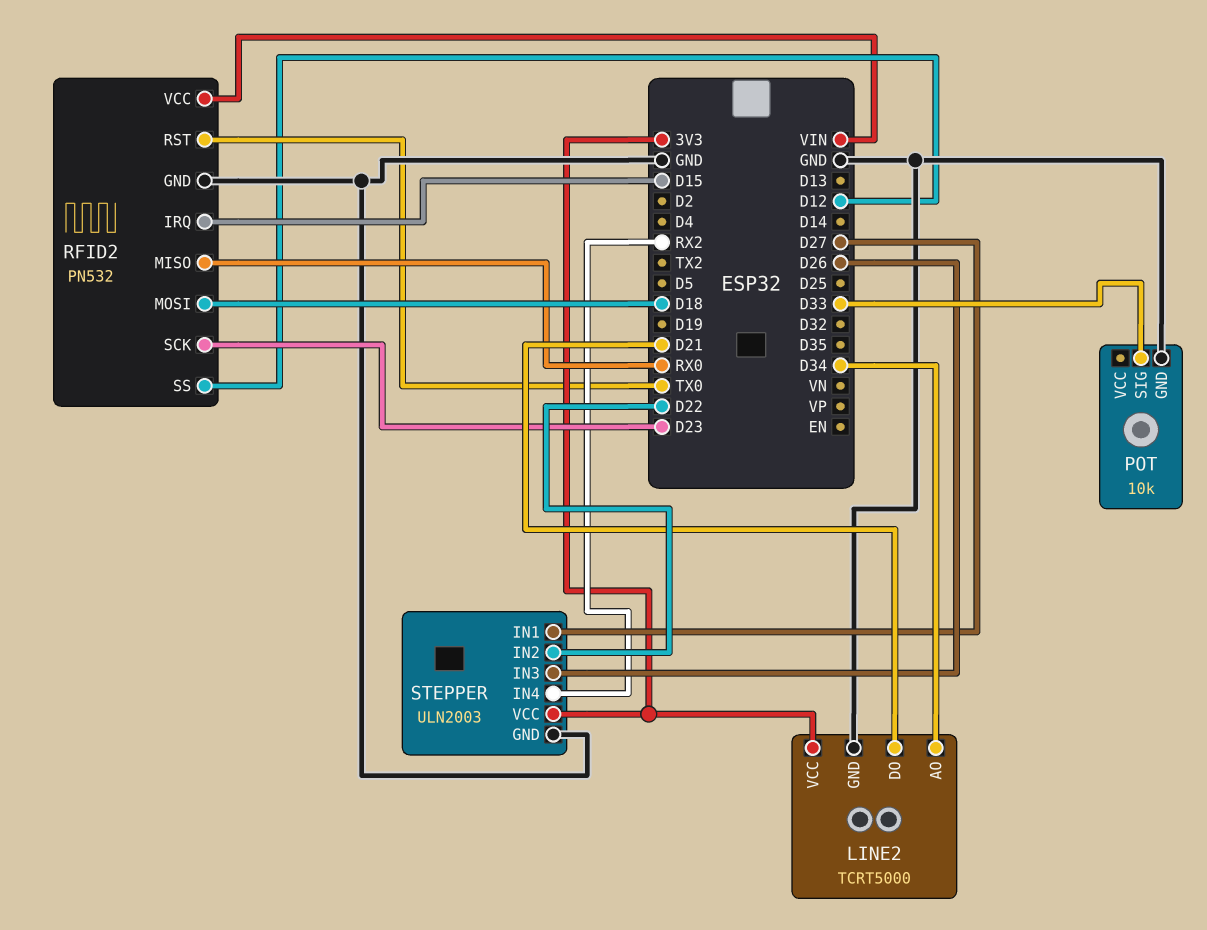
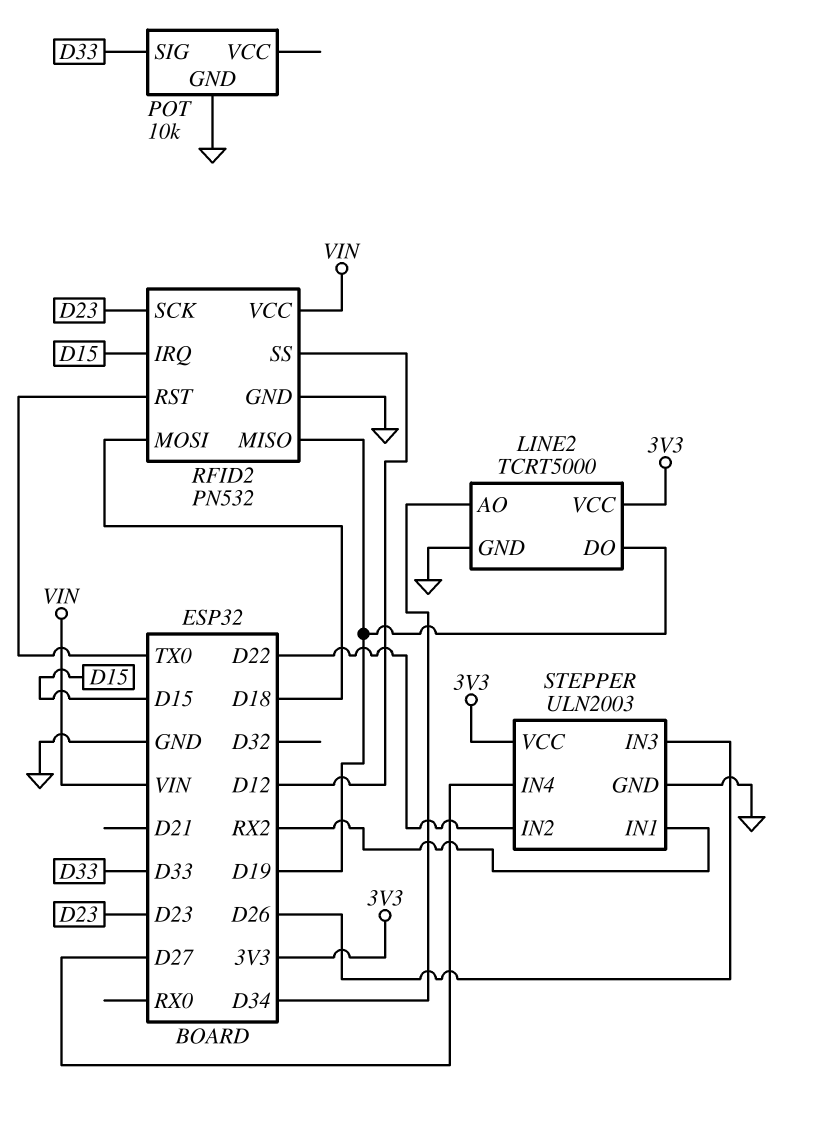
LINE2 pin DO: D21 -> D19
RFID2 pin MISO: RX0 -> D19
STEPPER pin IN1: D27 -> RX2
STEPPER pin IN4: RX2 -> D27

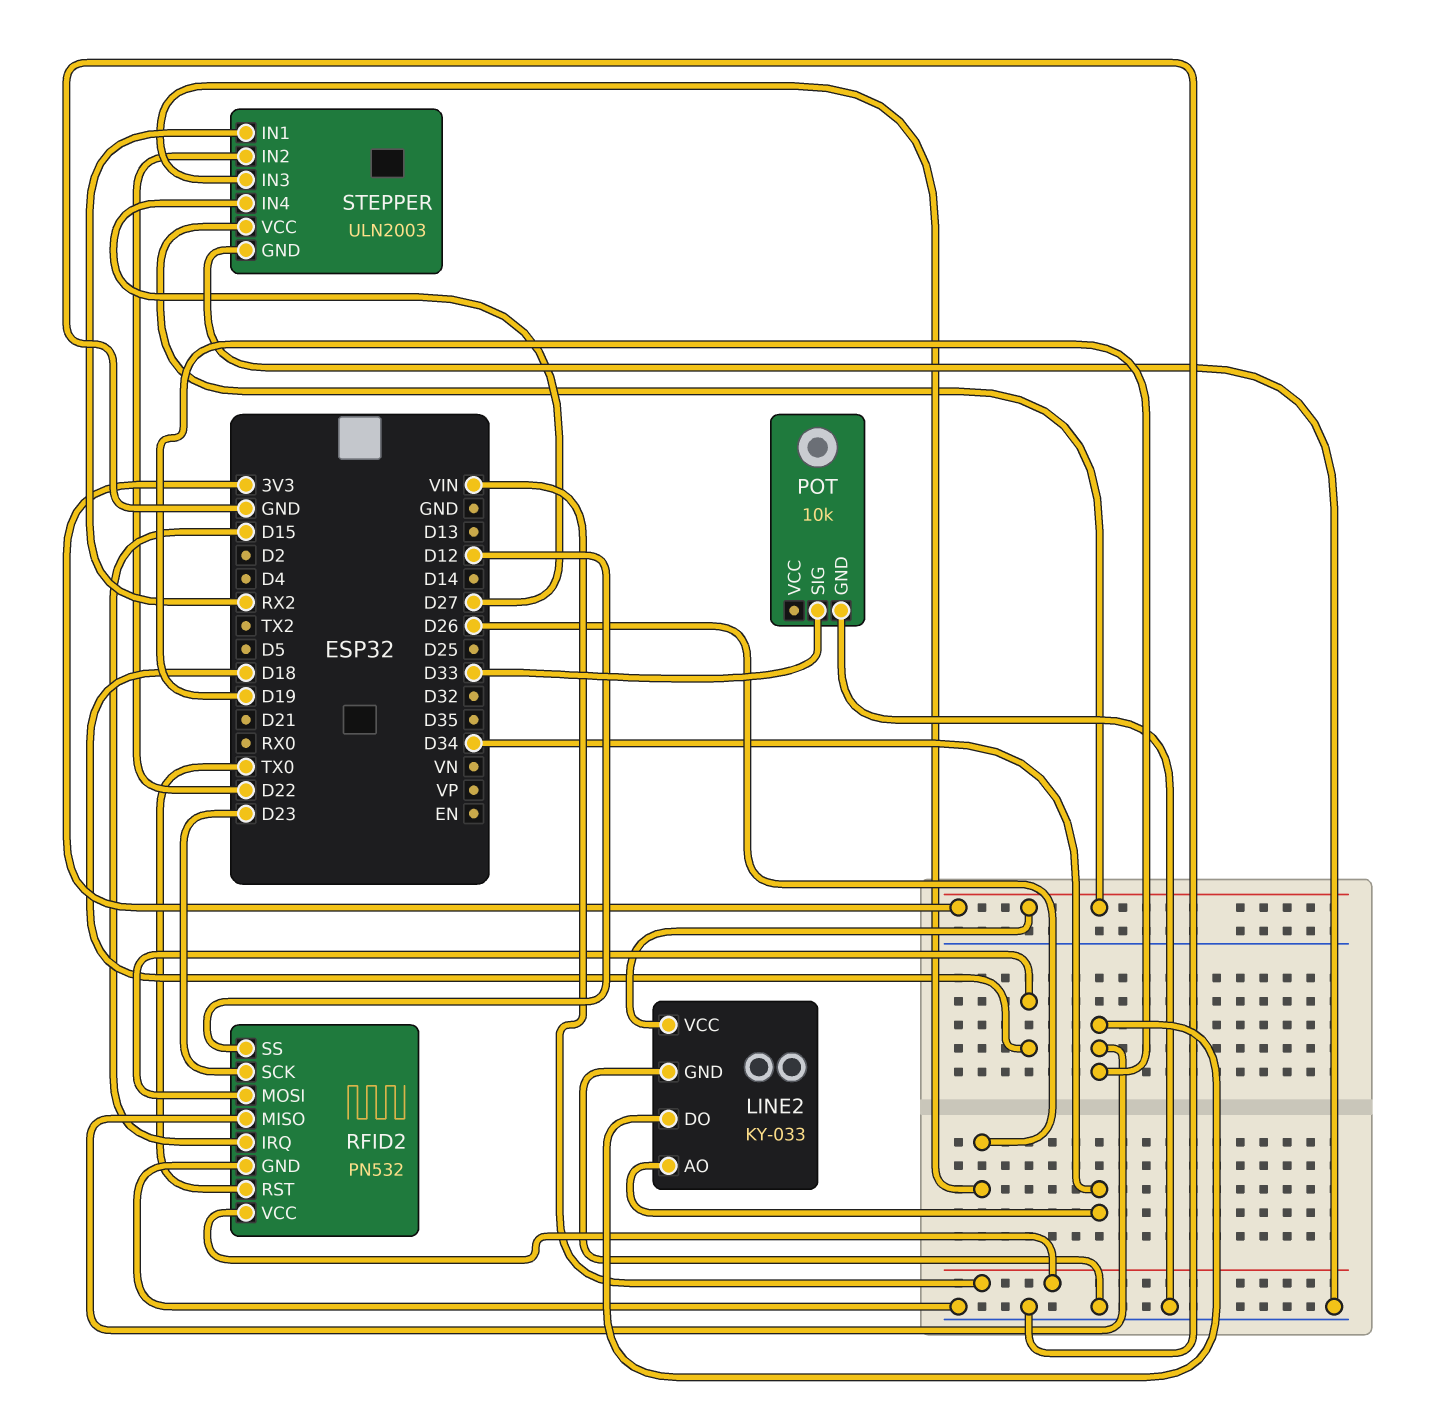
LINE2: TCRT5000 -> KY-033

